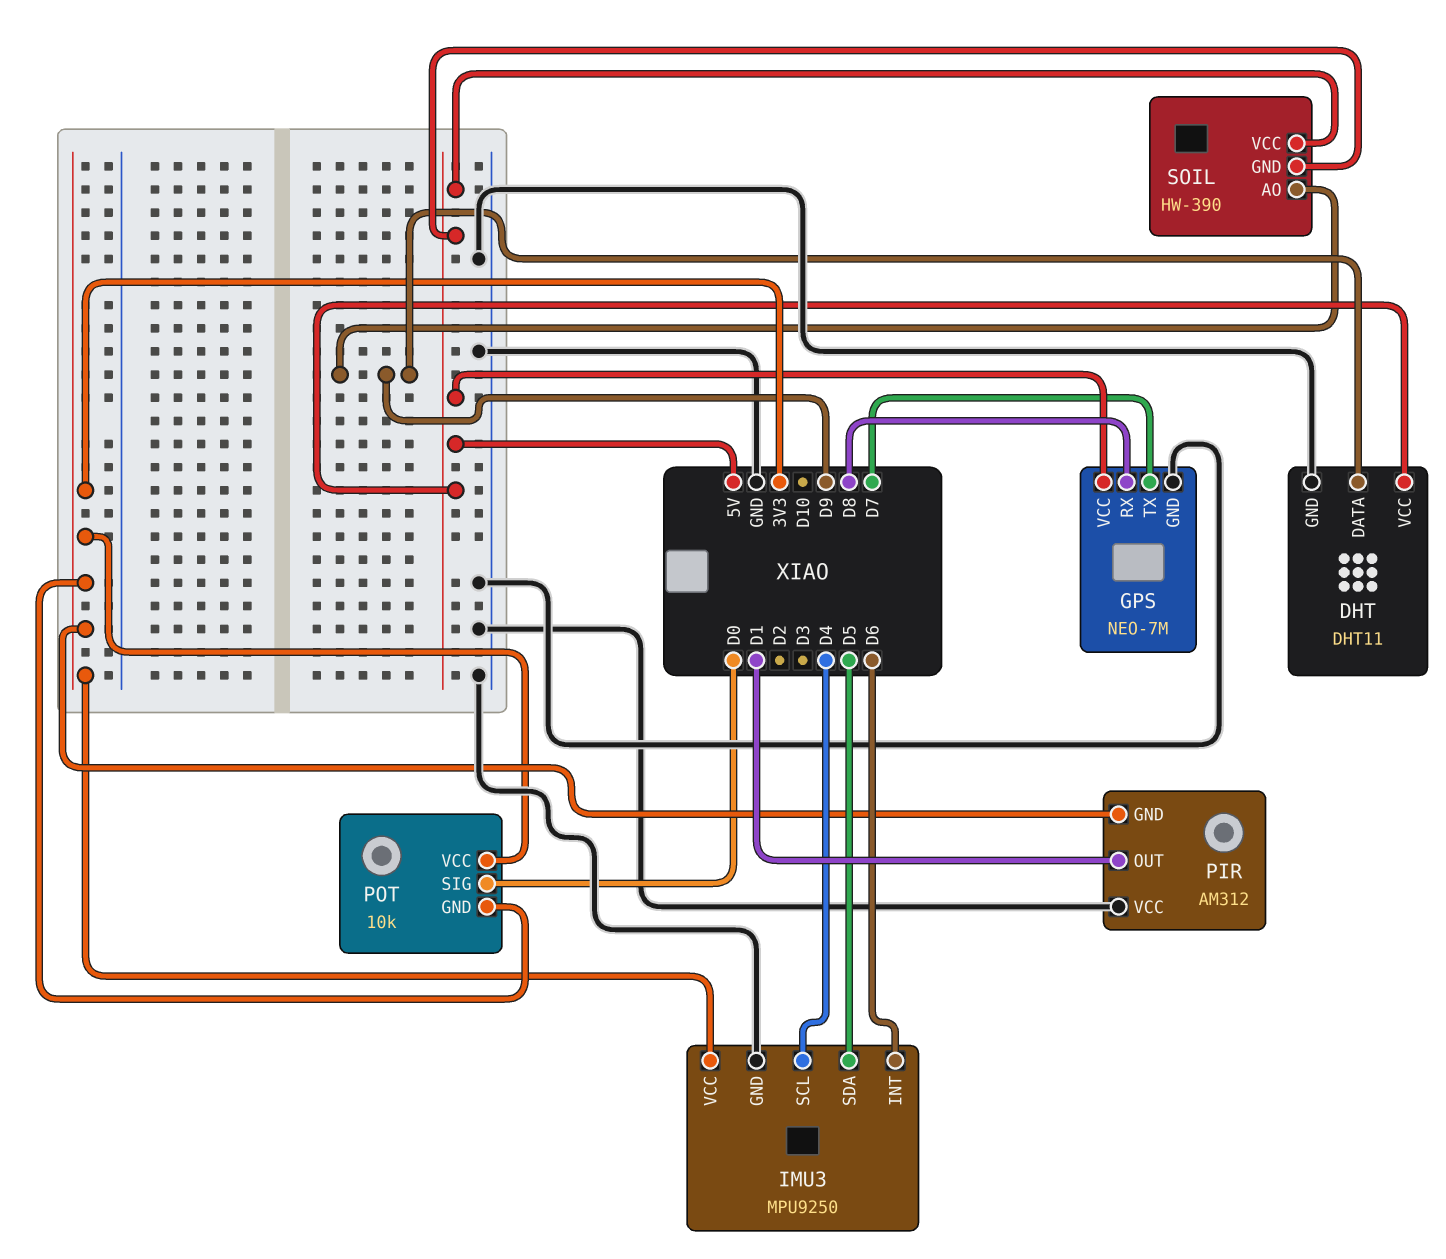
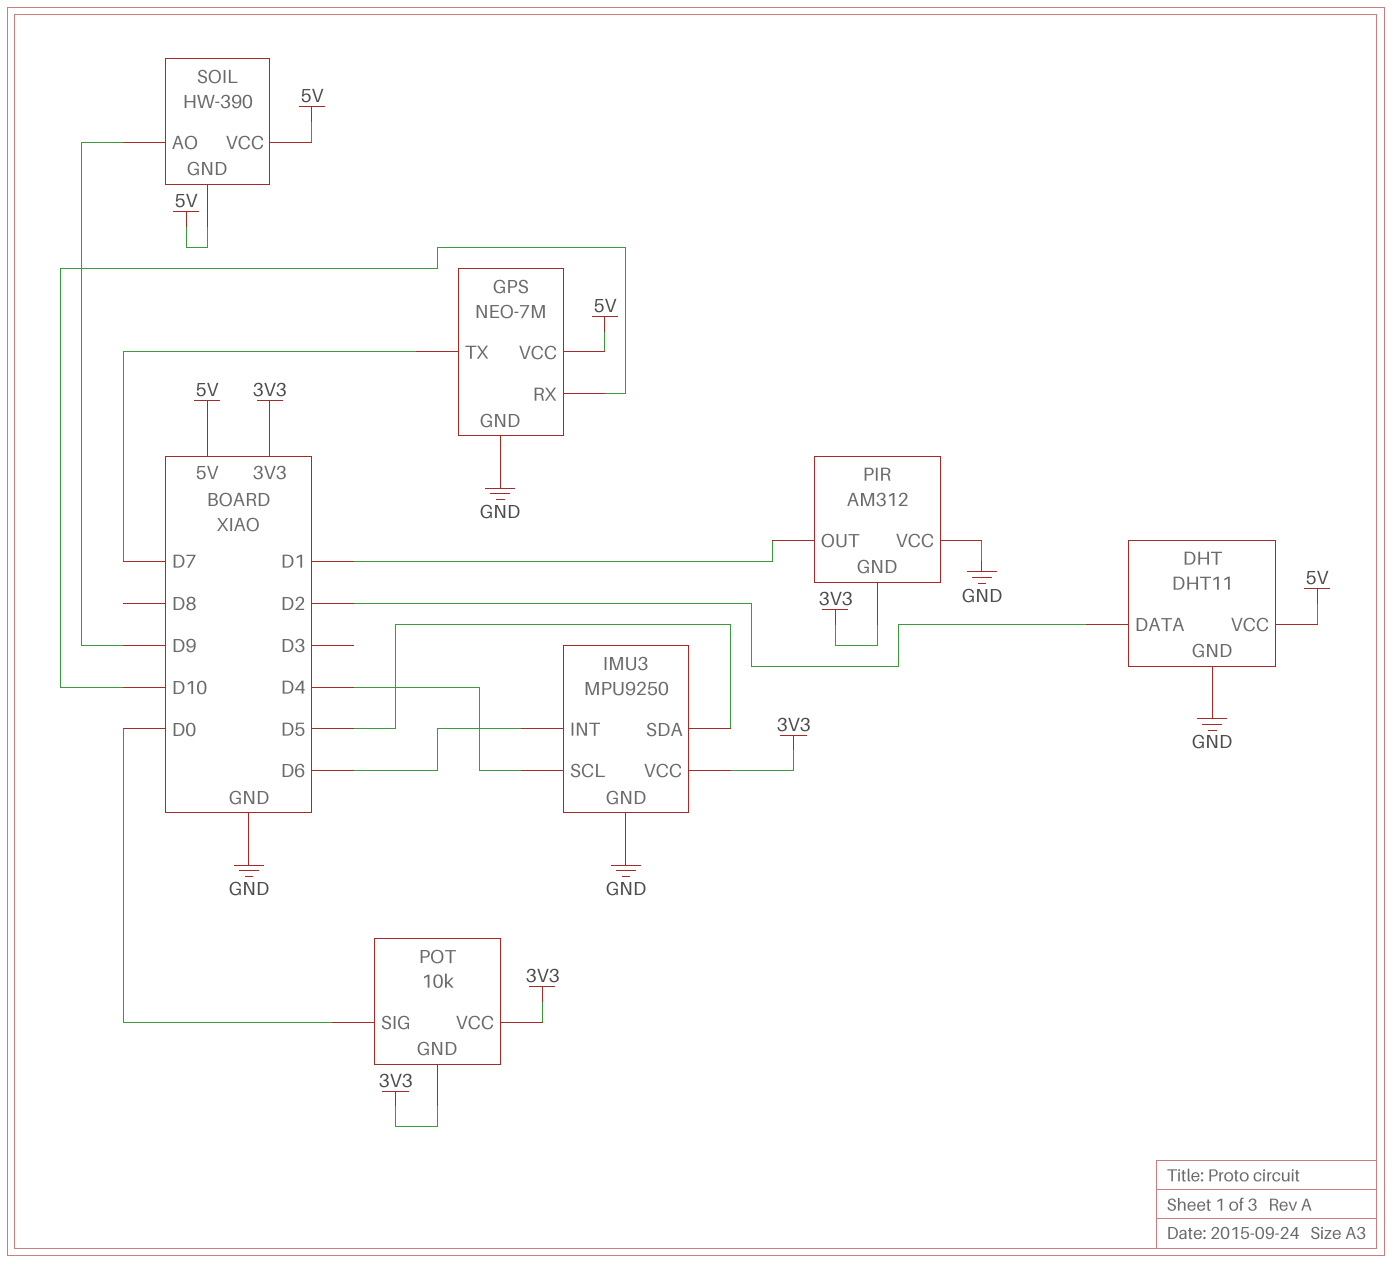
DHT pin DATA: D9 -> D2
GPS pin RX: D8 -> D10

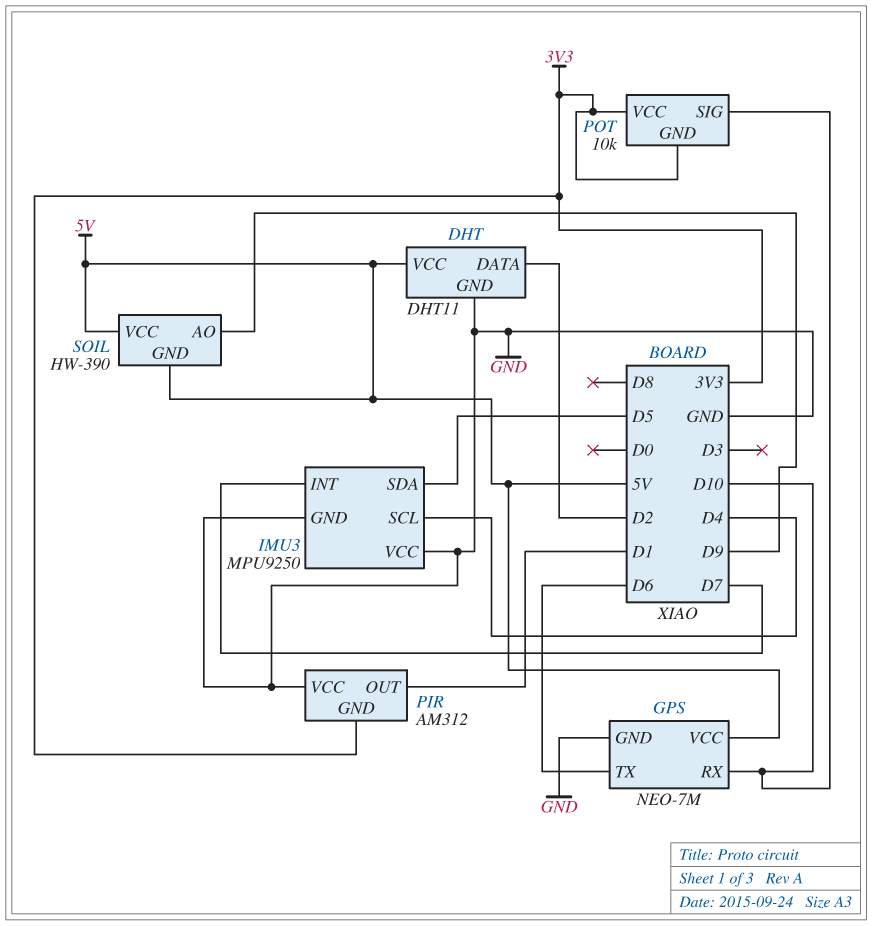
GPS pin TX: D7 -> D6
IMU3 pin INT: D6 -> D7
IMU3 pin VCC: 3V3 -> GND
POT pin SIG: D0 -> D10

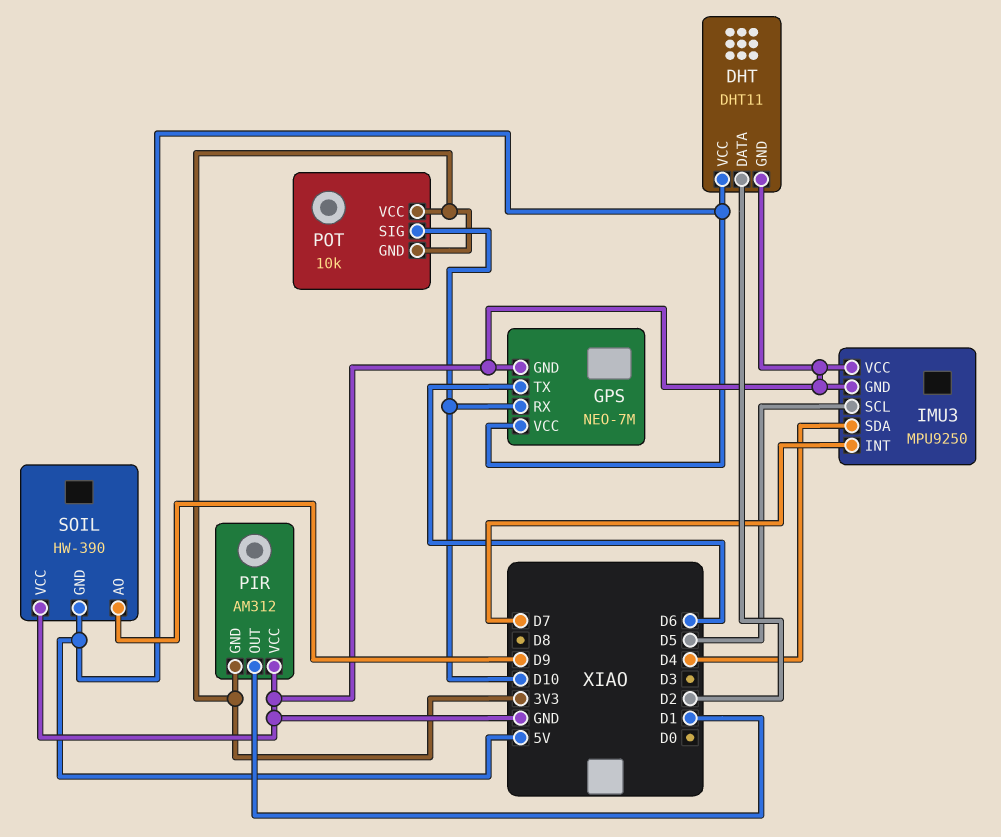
IMU3 pin SCL: D4 -> D5
IMU3 pin SDA: D5 -> D4
SOIL pin VCC: 5V -> GND

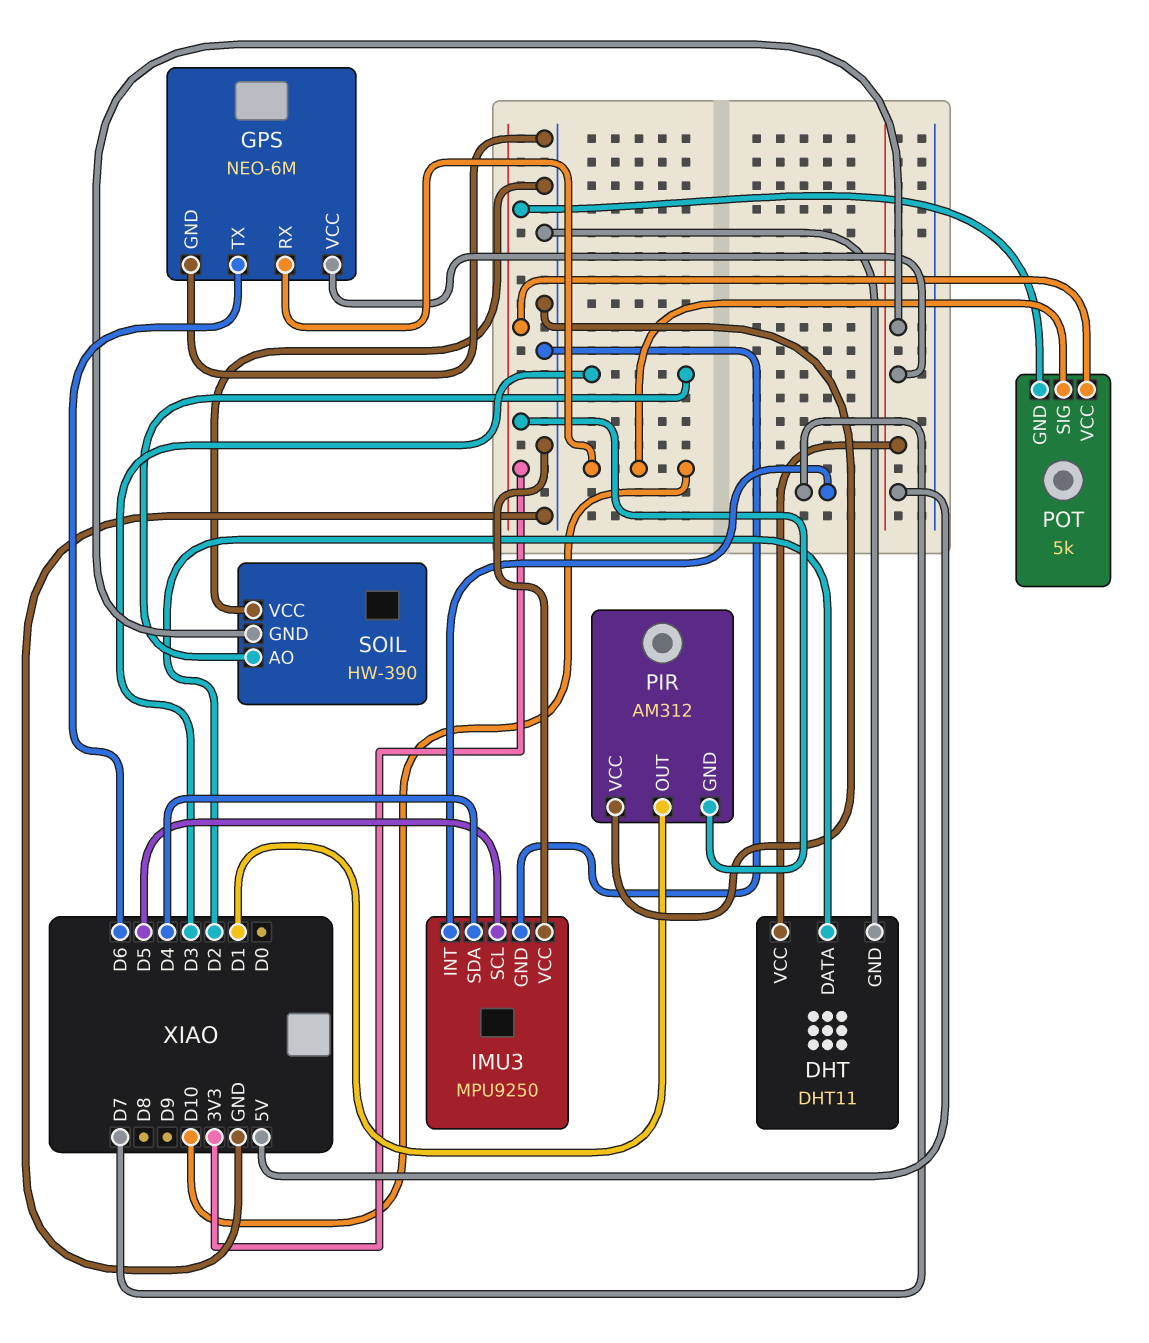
GPS: NEO-7M -> NEO-6M
POT: 10k -> 5k
SOIL pin AO: D9 -> D3

